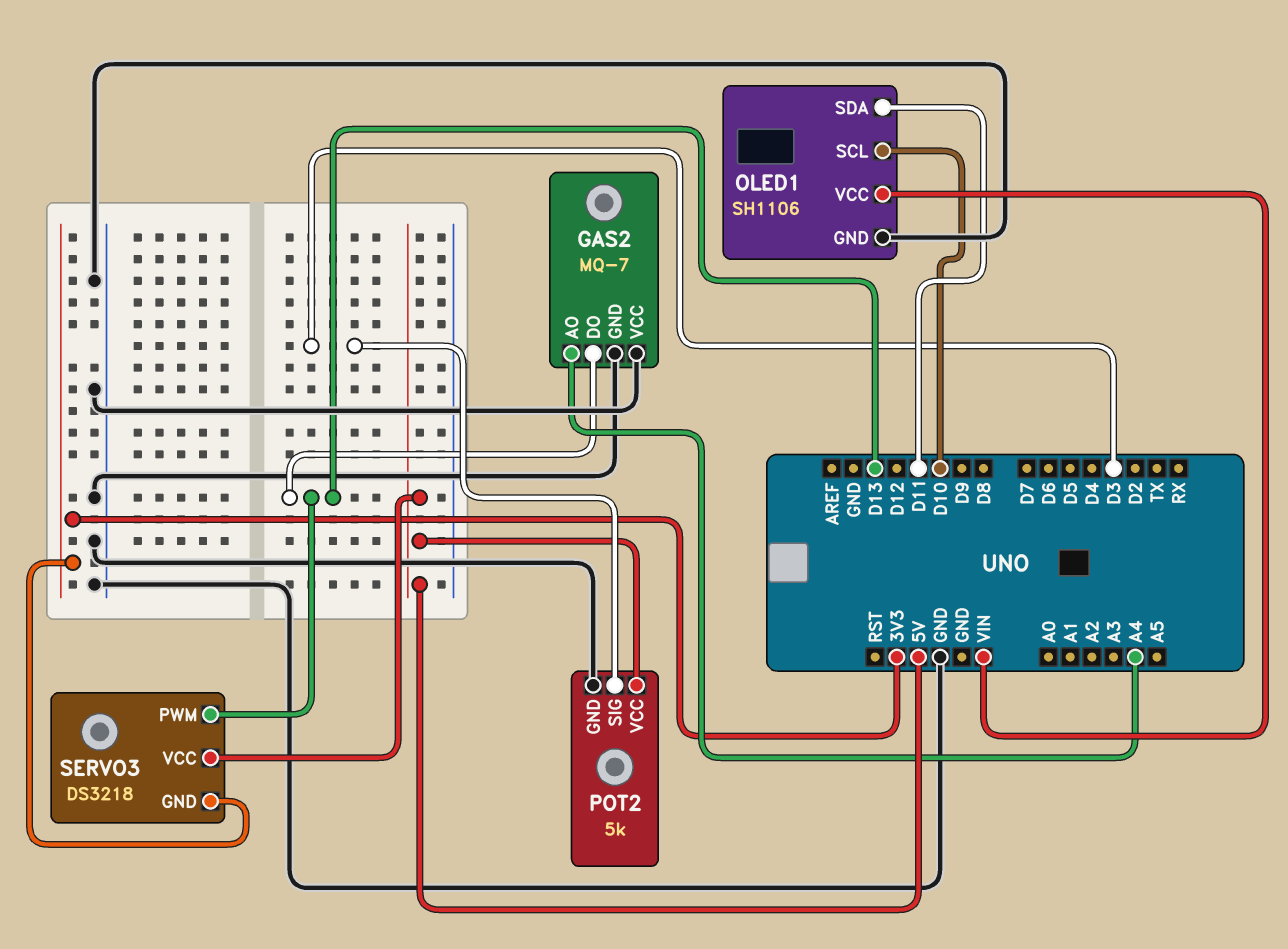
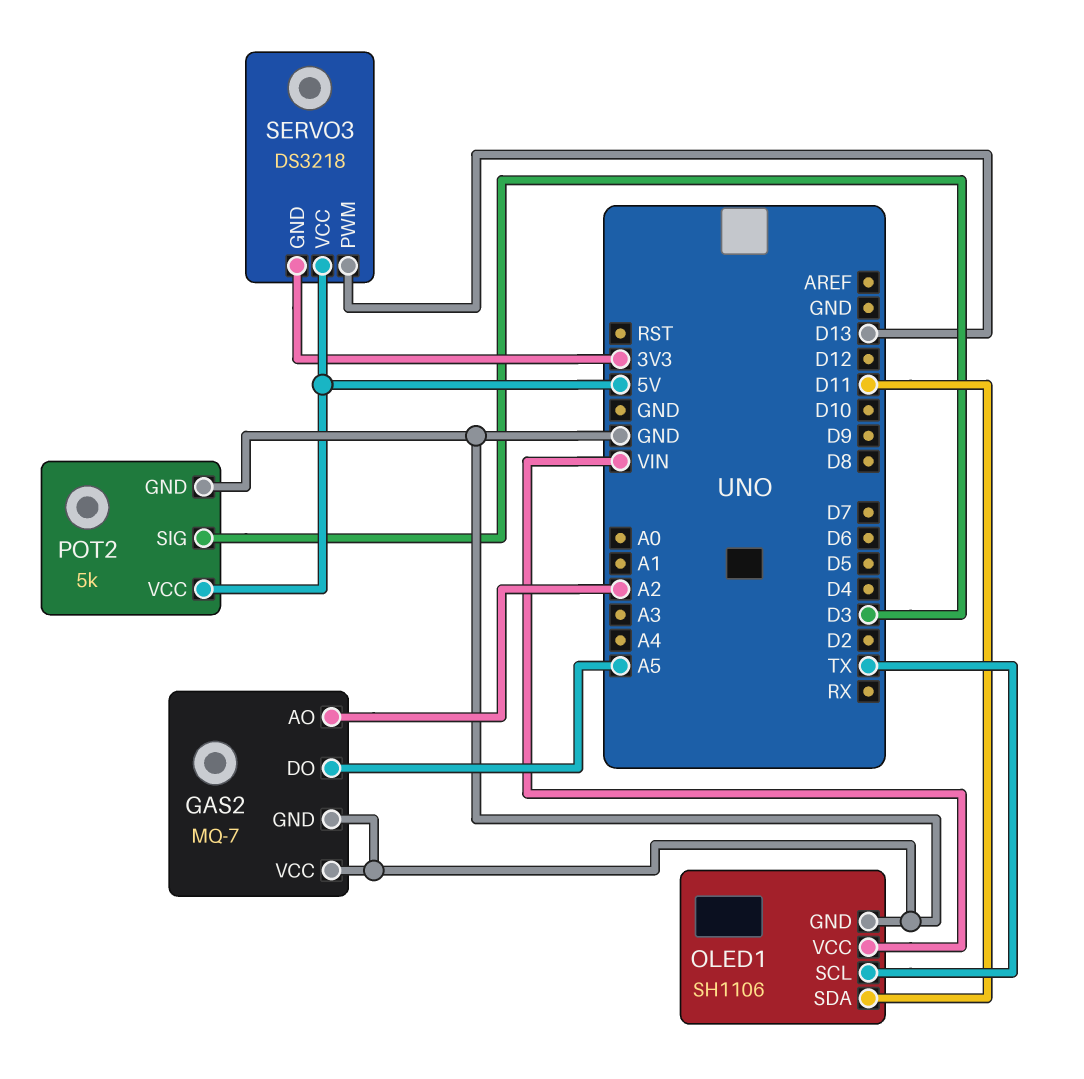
GAS2 pin AO: A4 -> A2
GAS2 pin DO: D13 -> A5
OLED1 pin SCL: D10 -> TX

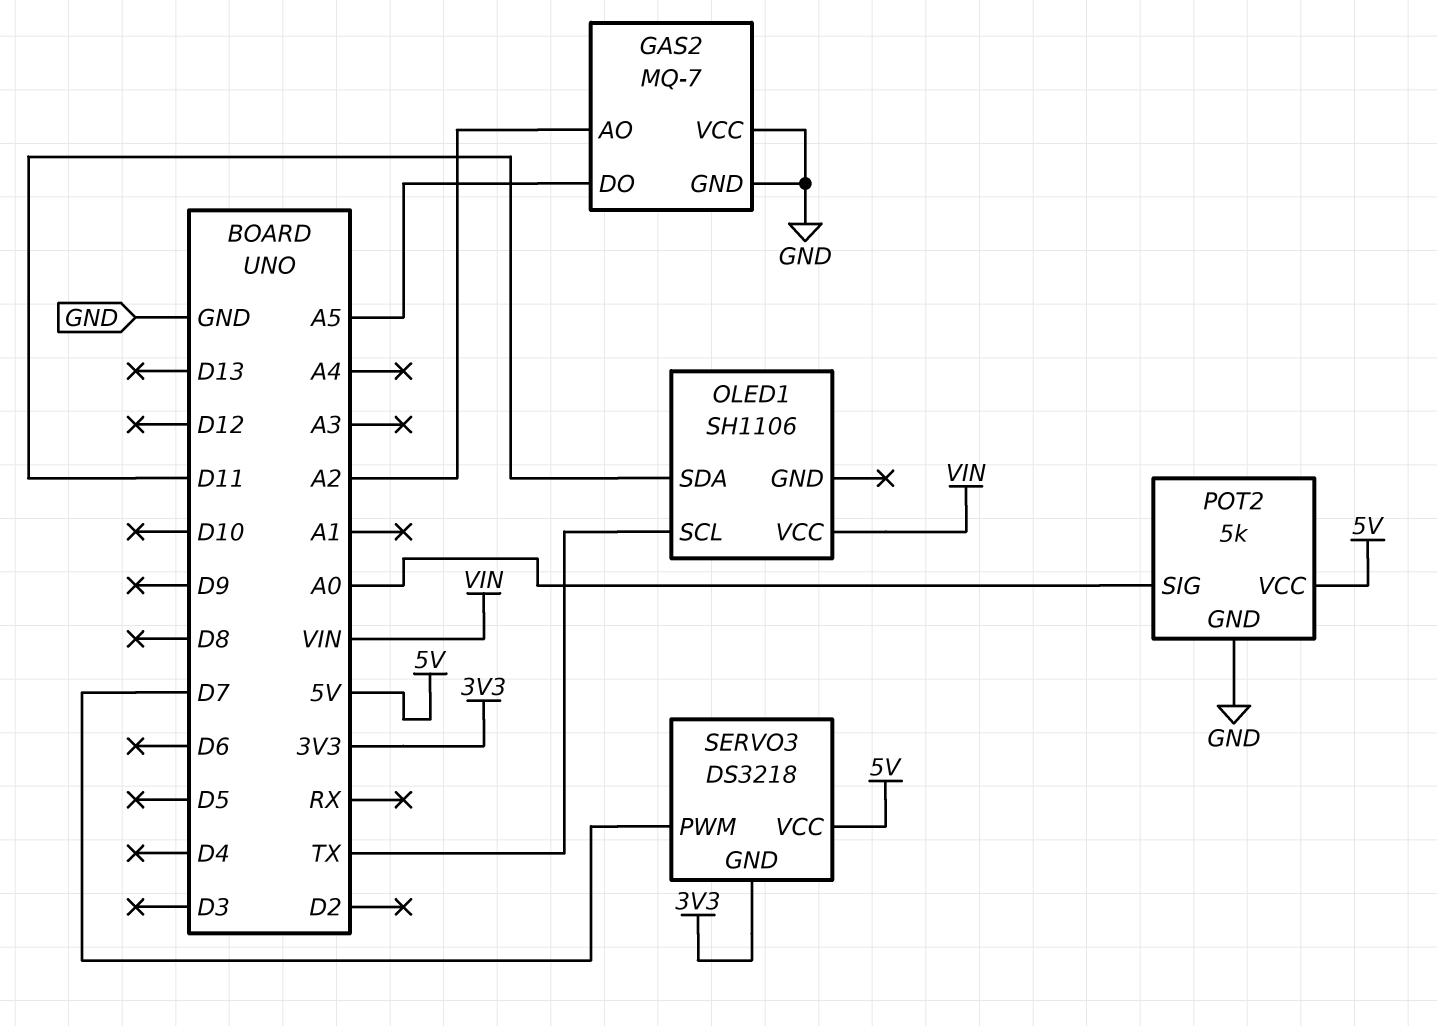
OLED1 pin GND: GND -> none
POT2 pin SIG: D3 -> A0
SERVO3 pin PWM: D13 -> D7

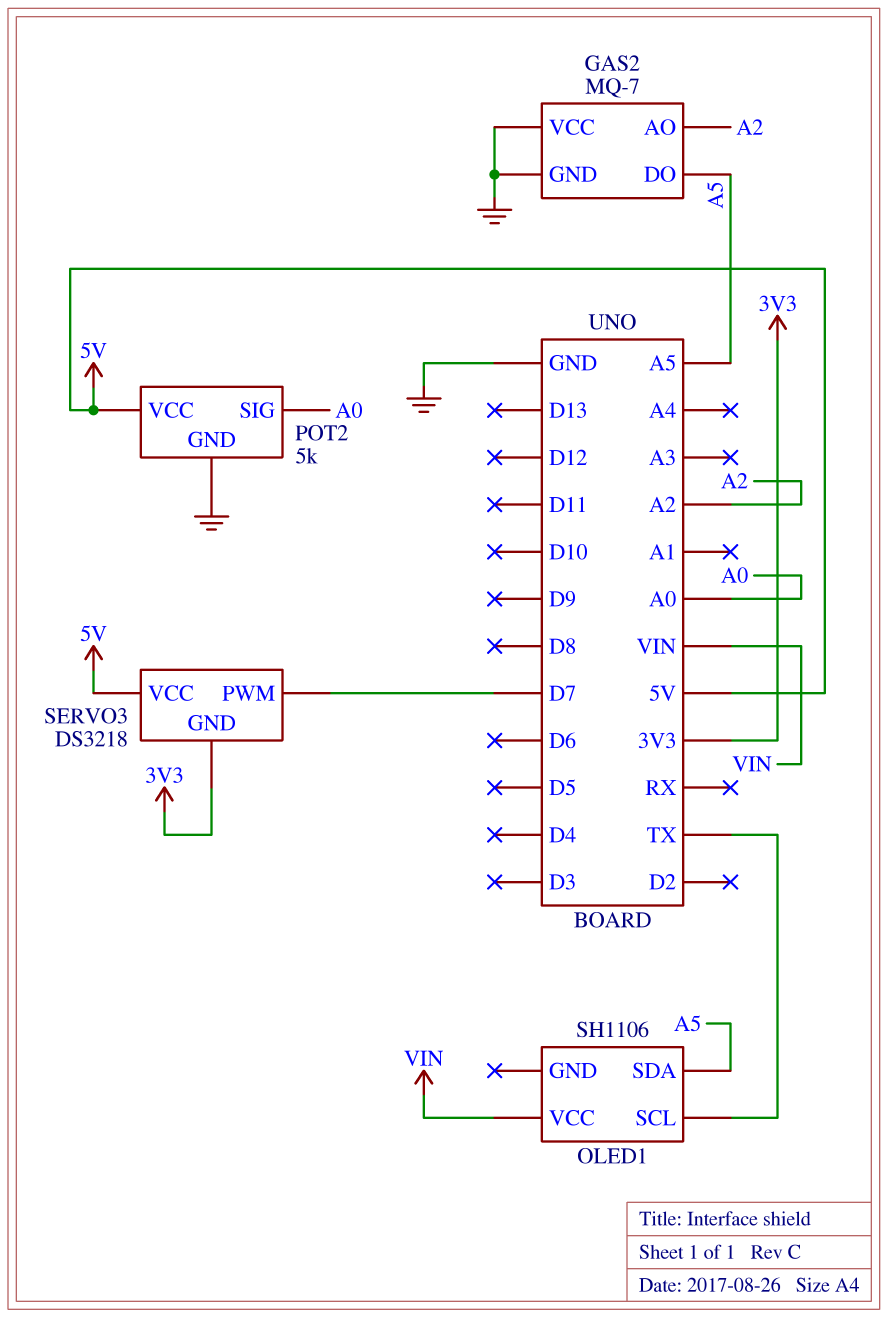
OLED1 pin SDA: D11 -> A5

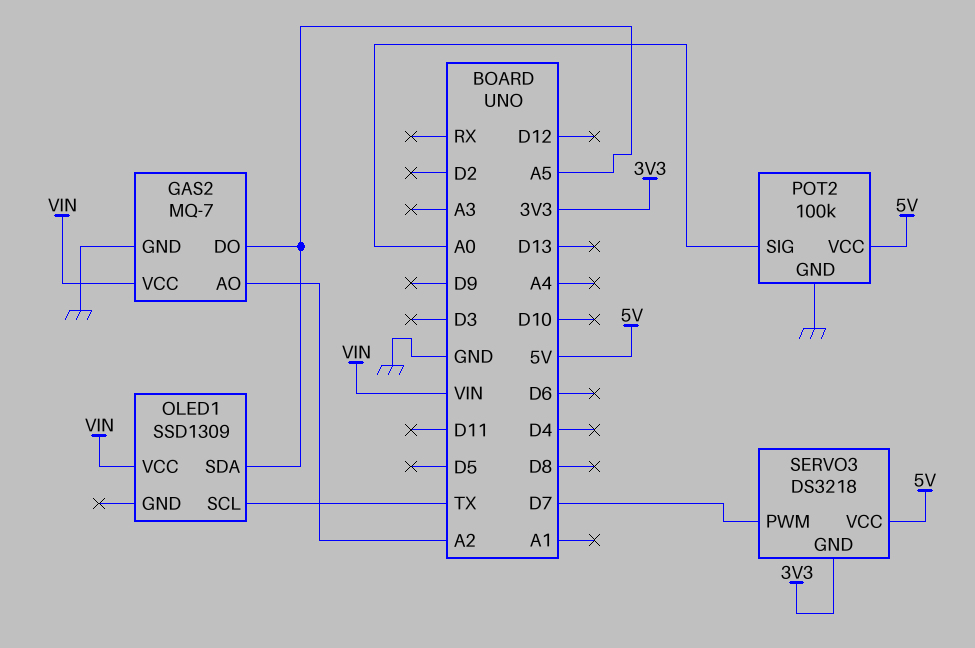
GAS2 pin VCC: GND -> VIN
OLED1: SH1106 -> SSD1309
POT2: 5k -> 100k

